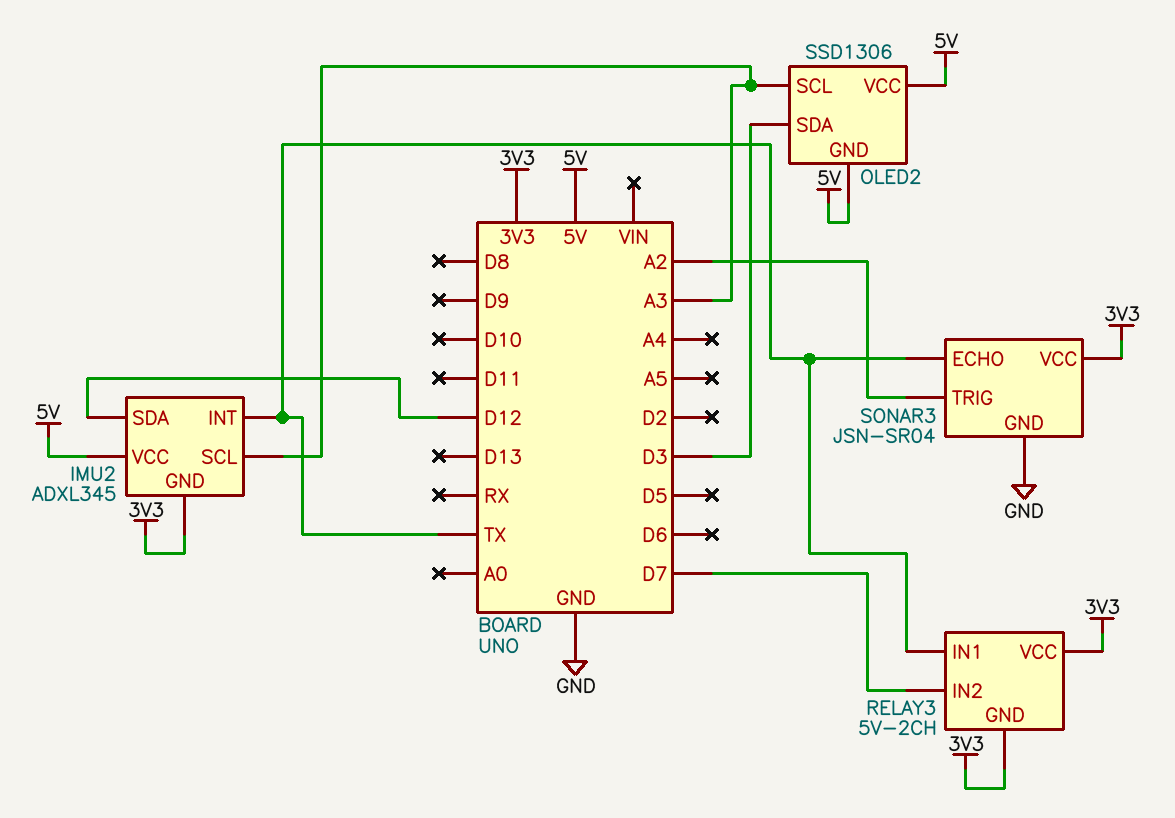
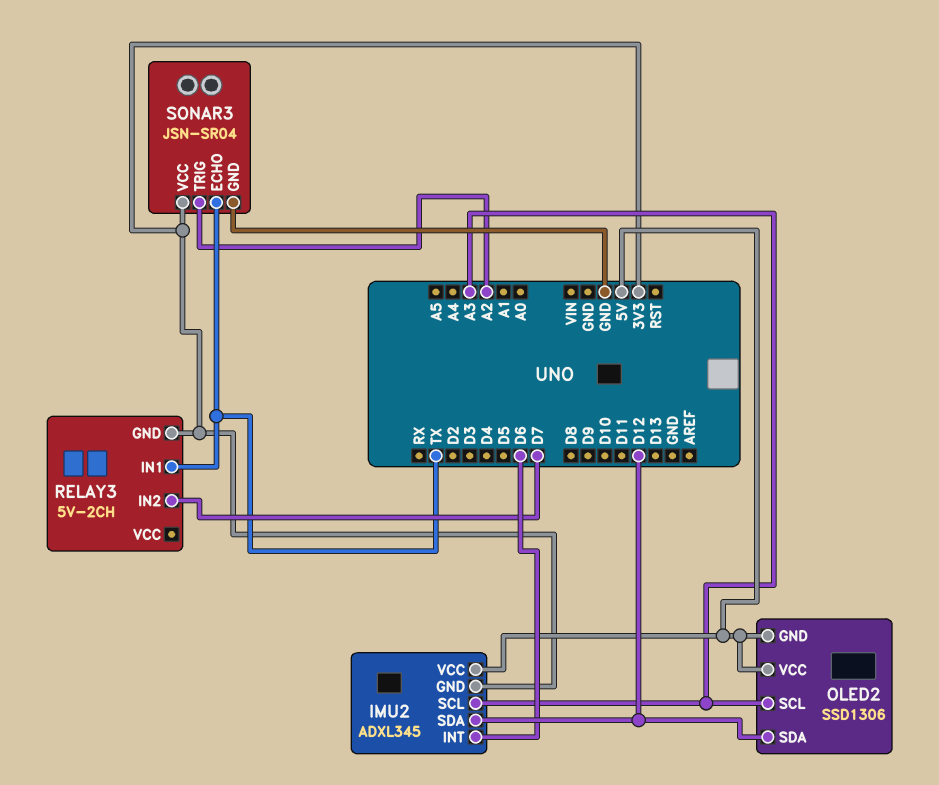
IMU2 pin INT: TX -> D6
OLED2 pin SDA: D3 -> D12
RELAY3 pin VCC: 3V3 -> none

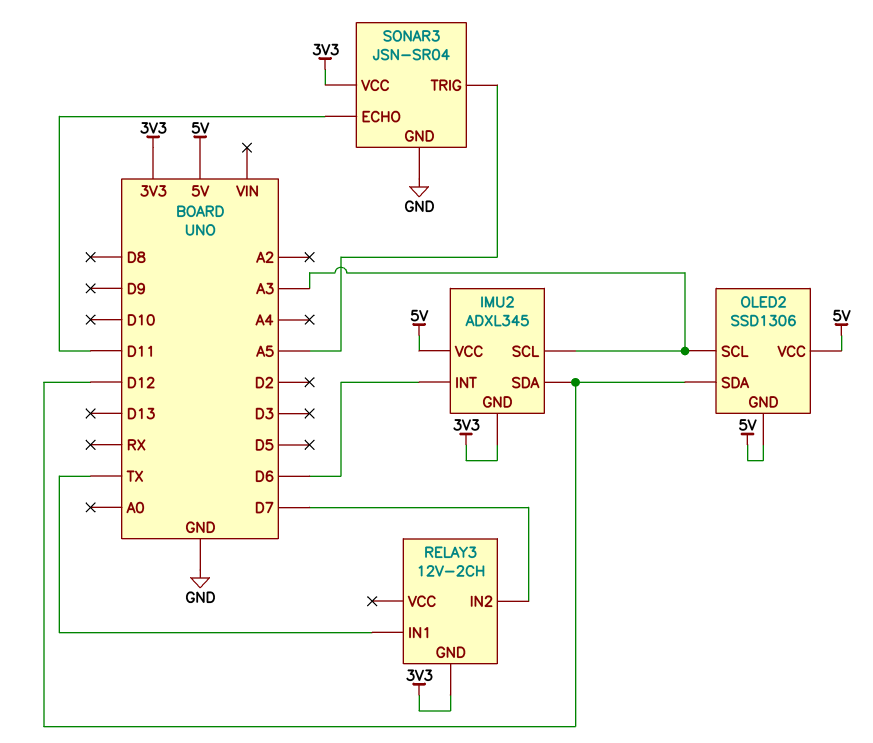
RELAY3: 5V-2CH -> 12V-2CH
SONAR3 pin ECHO: TX -> D11
SONAR3 pin TRIG: A2 -> A5

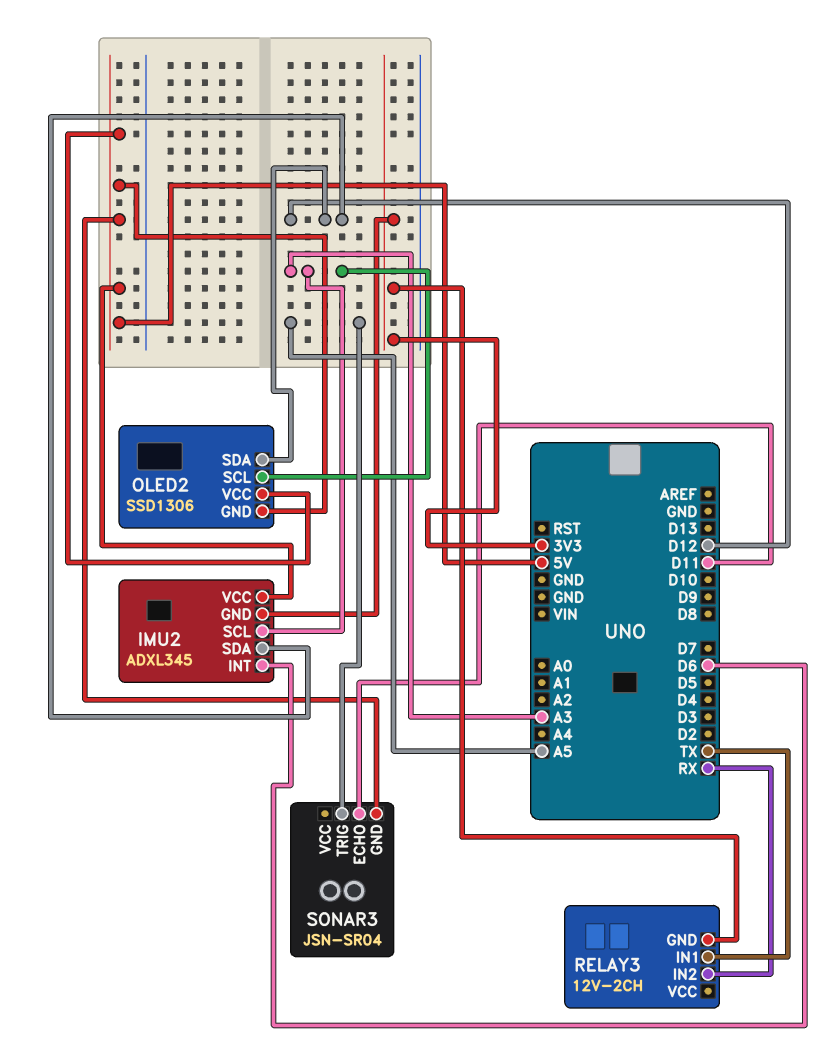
RELAY3 pin IN2: D7 -> RX
SONAR3 pin GND: GND -> 5V
SONAR3 pin VCC: 3V3 -> none

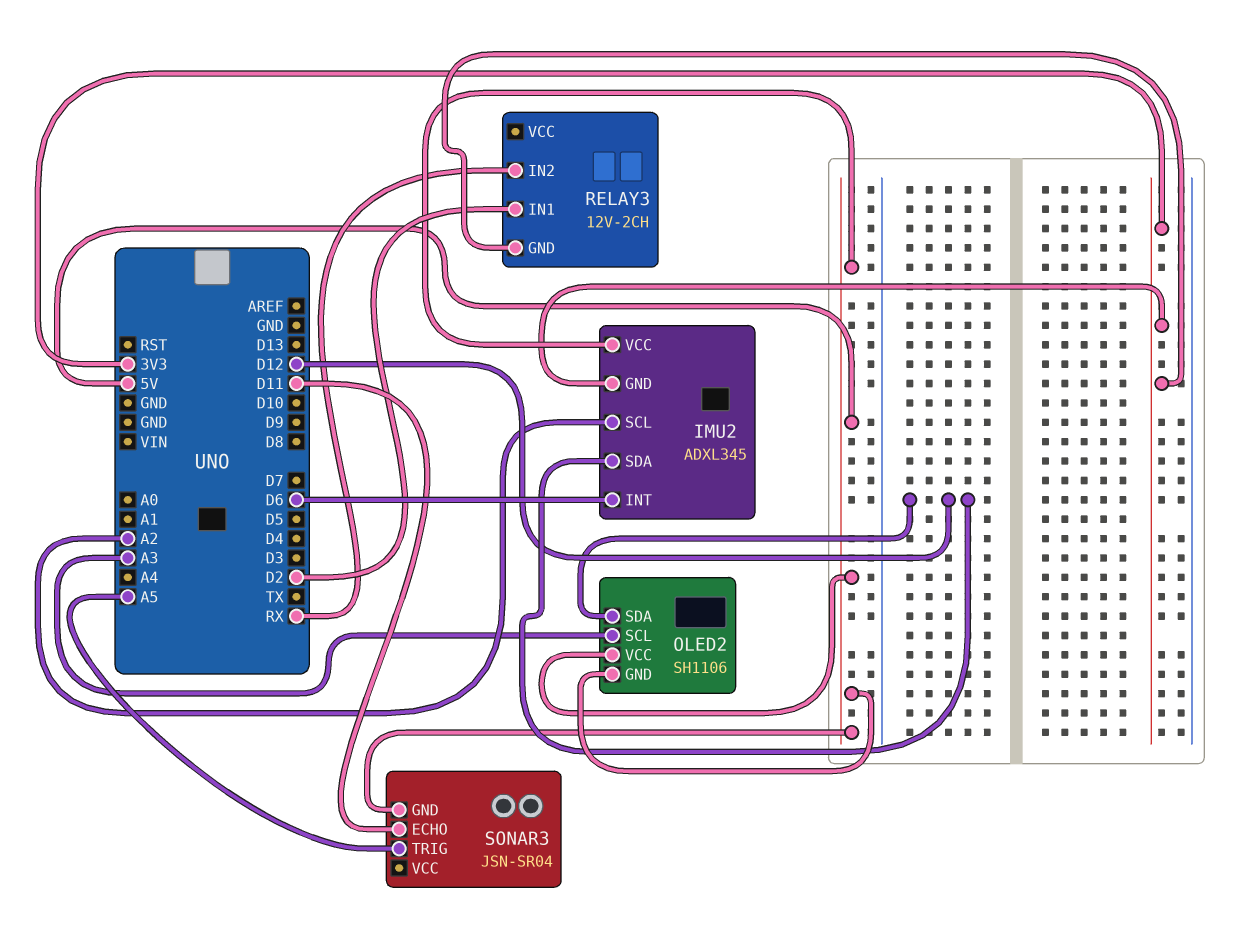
IMU2 pin SCL: A3 -> A2
OLED2: SSD1306 -> SH1106
RELAY3 pin IN1: TX -> D2

